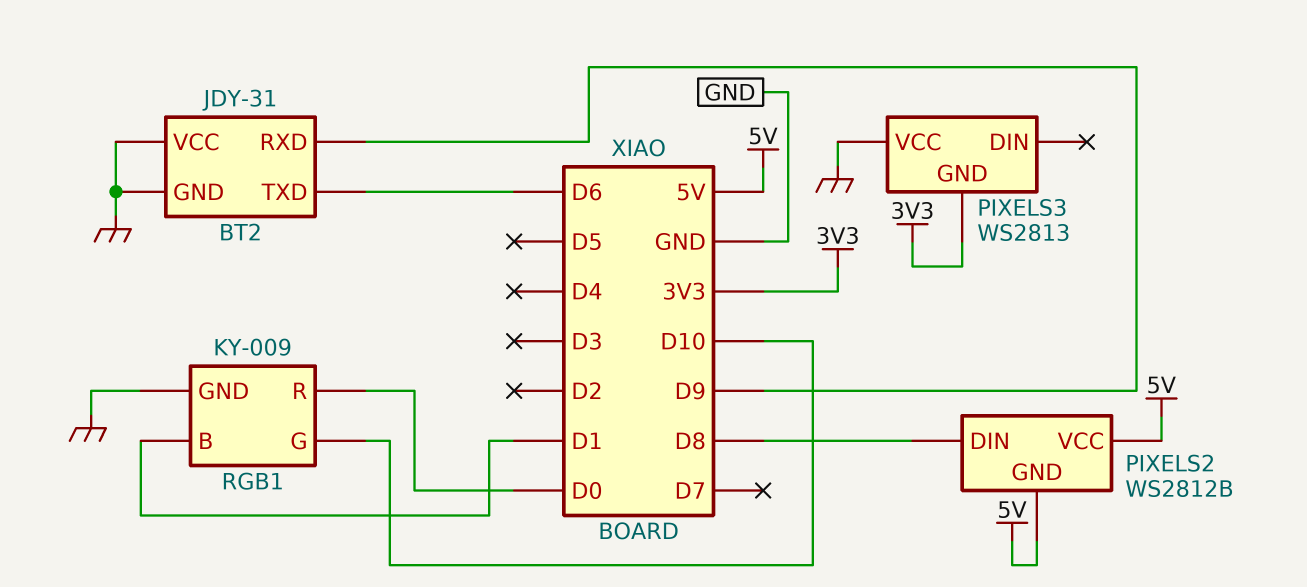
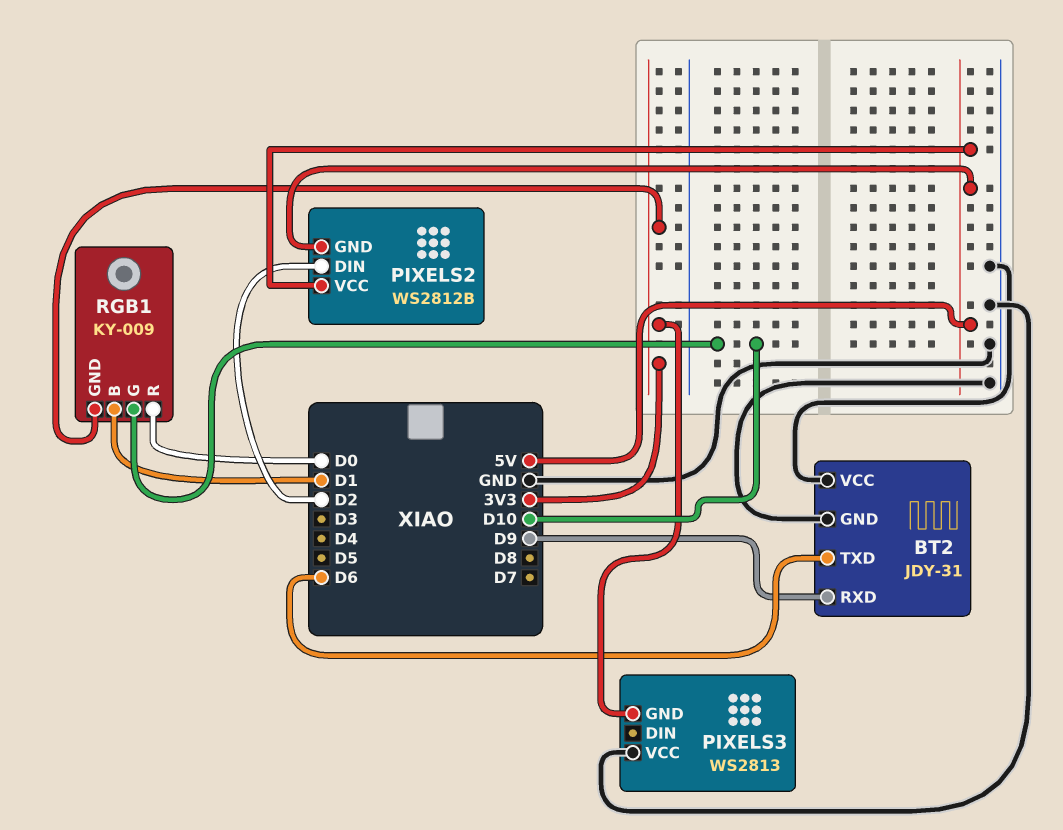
PIXELS2 pin DIN: D8 -> D2
RGB1 pin GND: GND -> 3V3

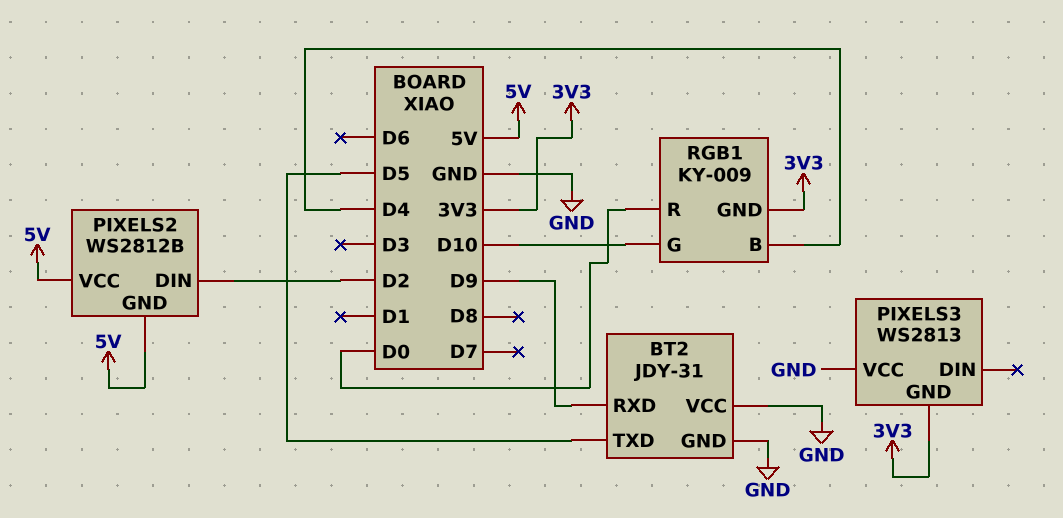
BT2 pin TXD: D6 -> D5
RGB1 pin B: D1 -> D4

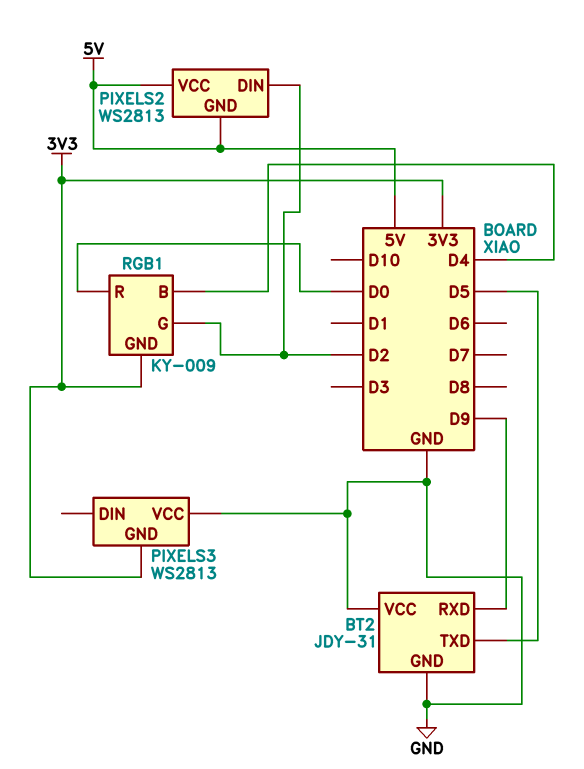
PIXELS2: WS2812B -> WS2813
RGB1 pin G: D10 -> D2

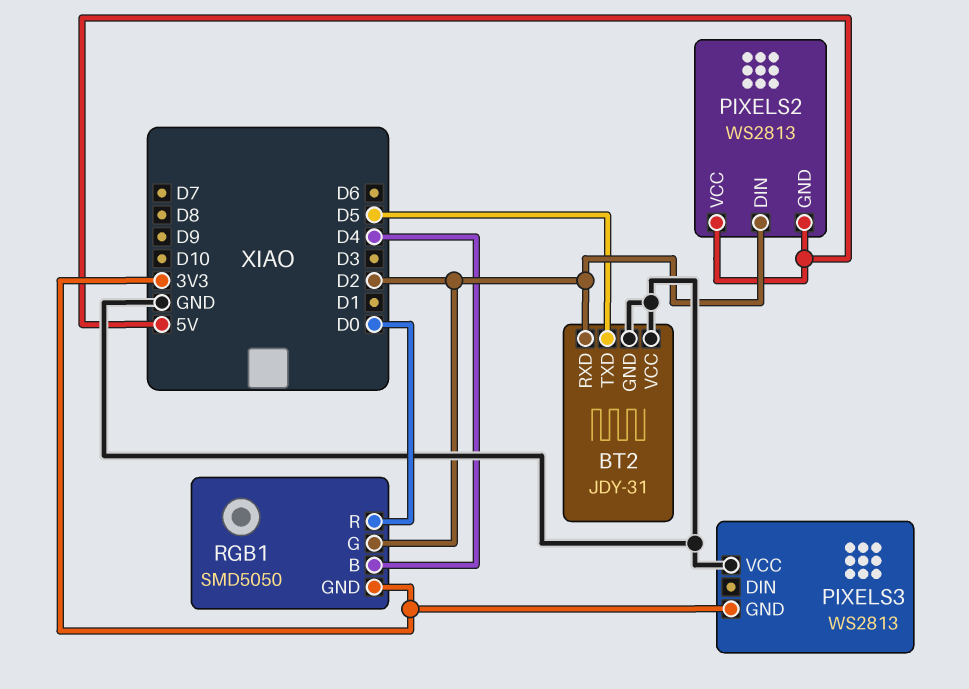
BT2 pin RXD: D9 -> D2
RGB1: KY-009 -> SMD5050

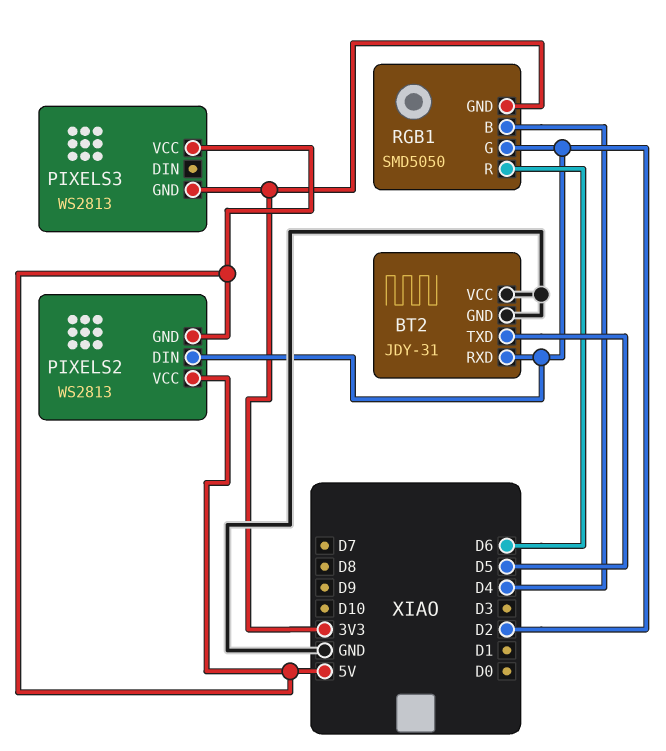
PIXELS3 pin VCC: GND -> 5V
RGB1 pin R: D0 -> D6

